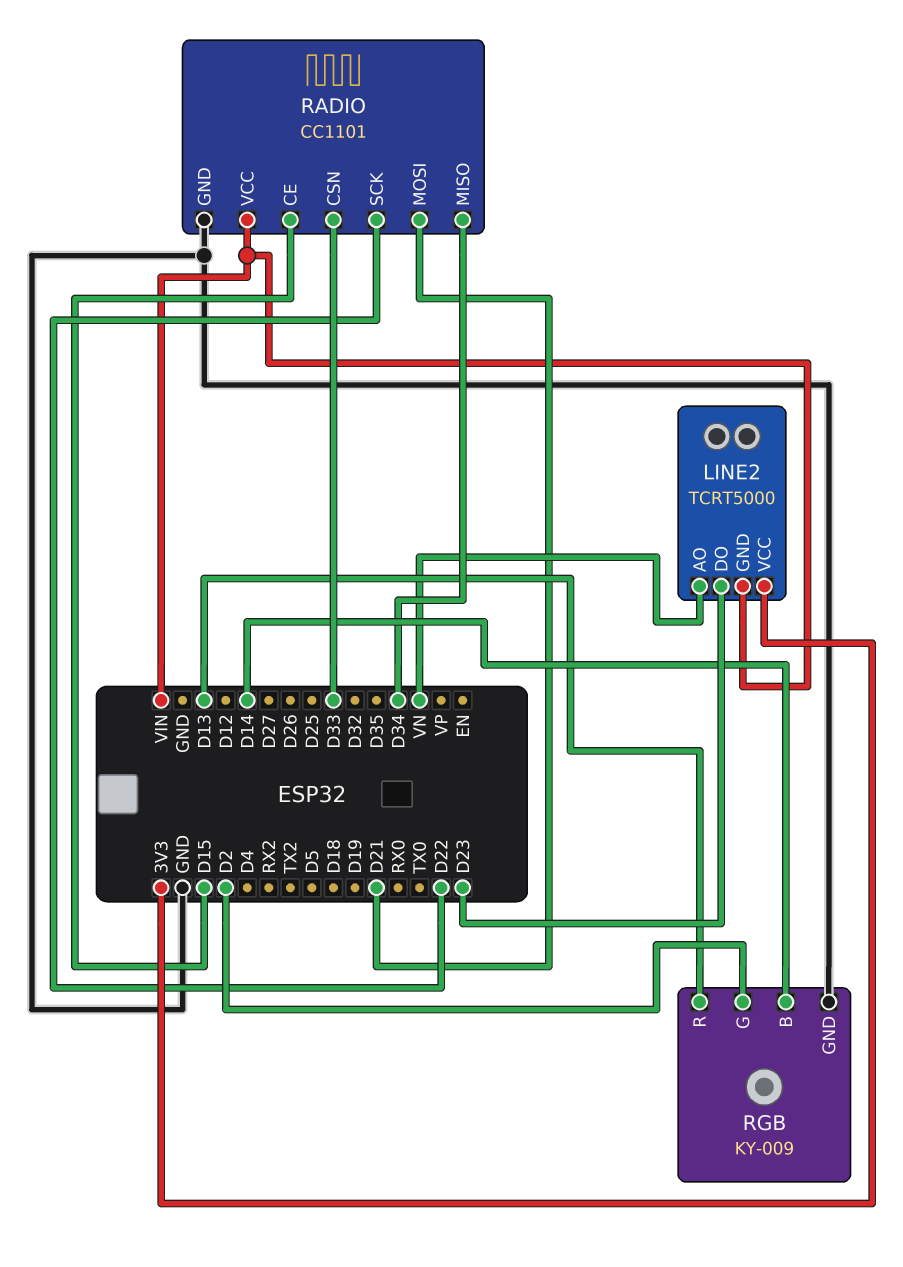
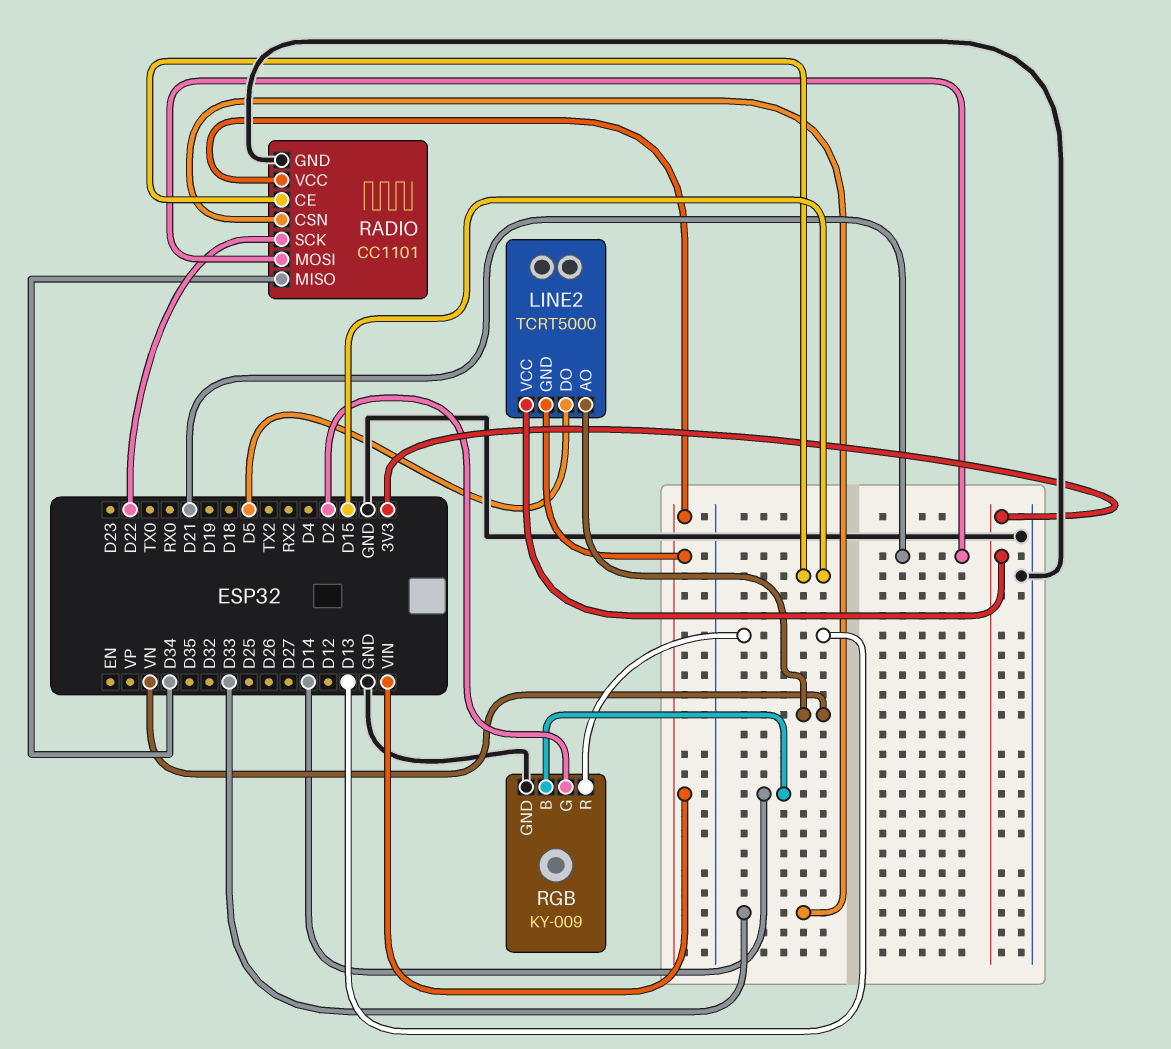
LINE2 pin DO: D23 -> D5

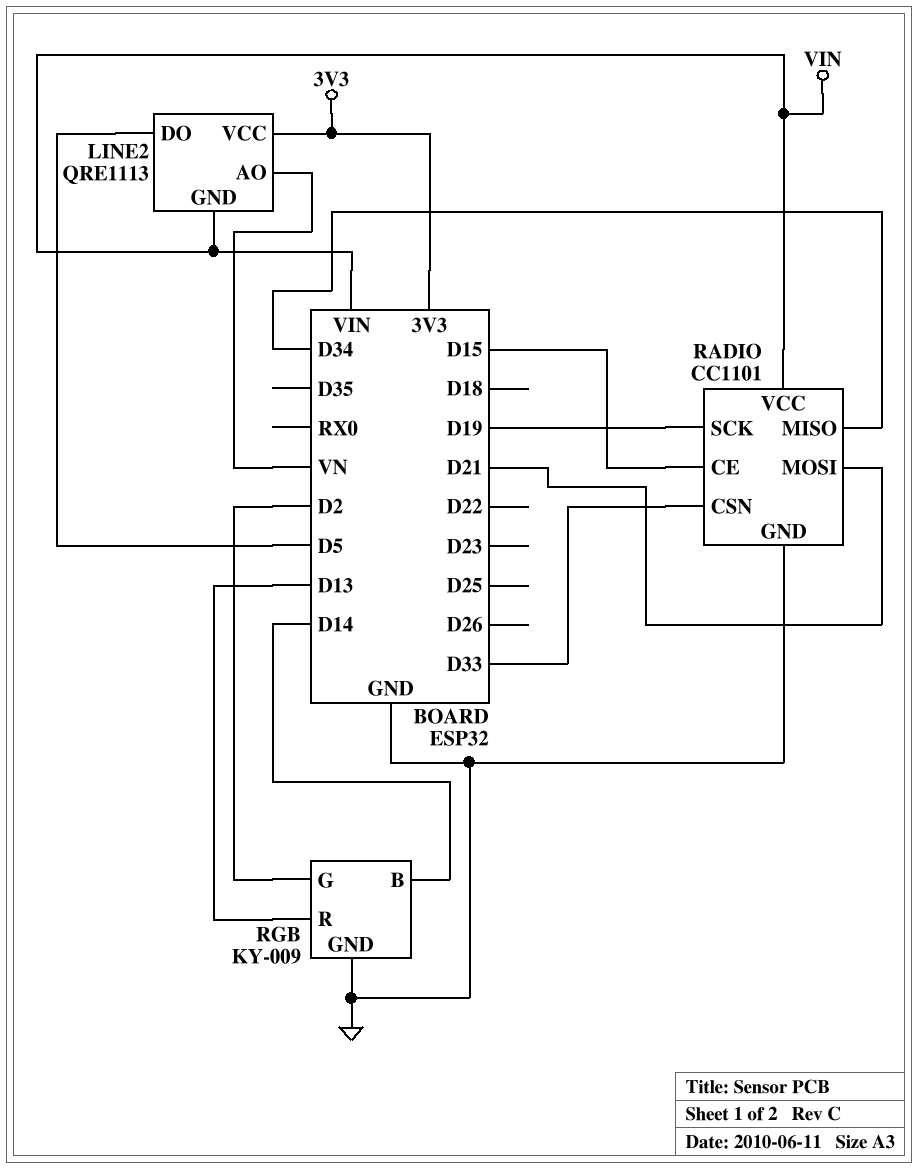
LINE2: TCRT5000 -> QRE1113
RADIO pin SCK: D22 -> D19

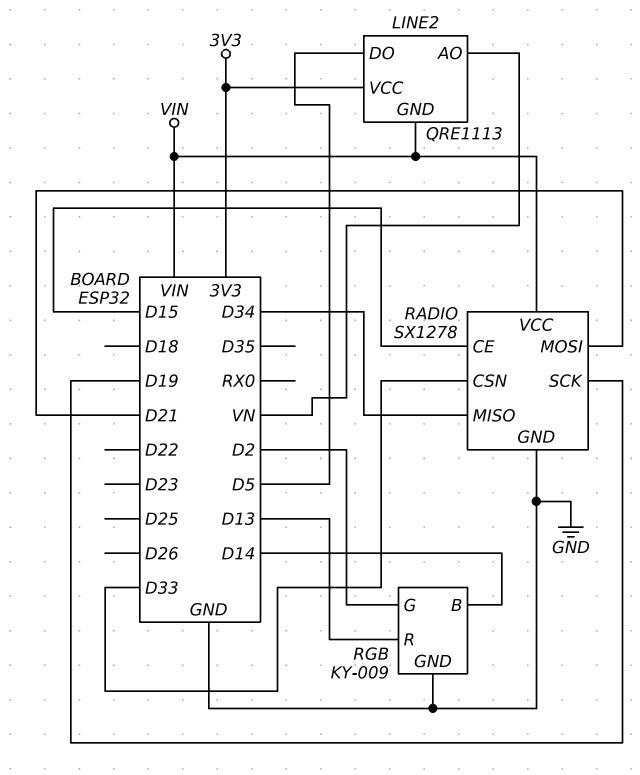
RADIO: CC1101 -> SX1278

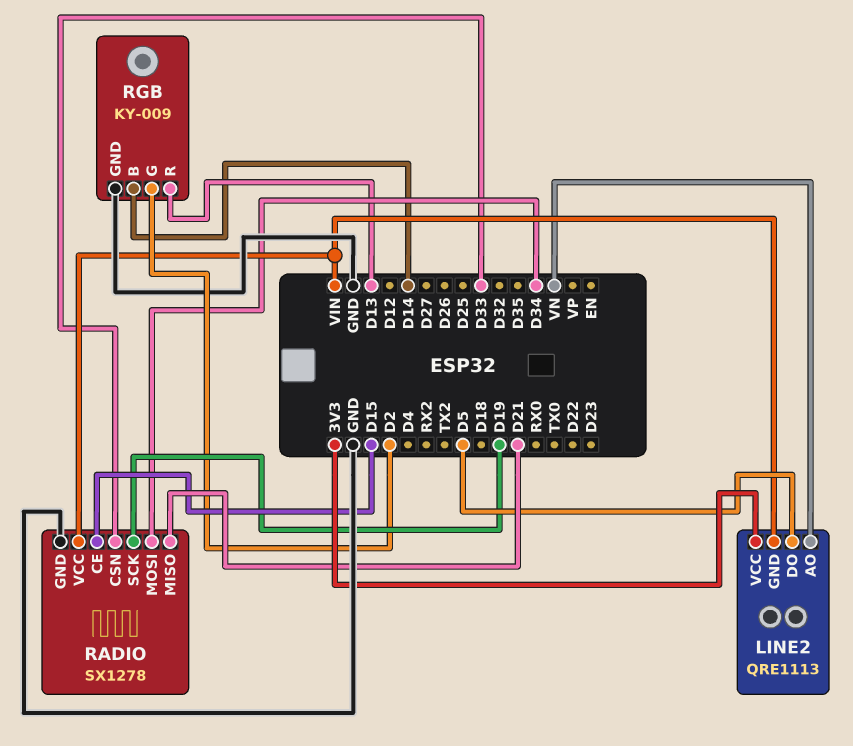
RADIO pin MISO: D34 -> D21
RADIO pin MOSI: D21 -> D34

